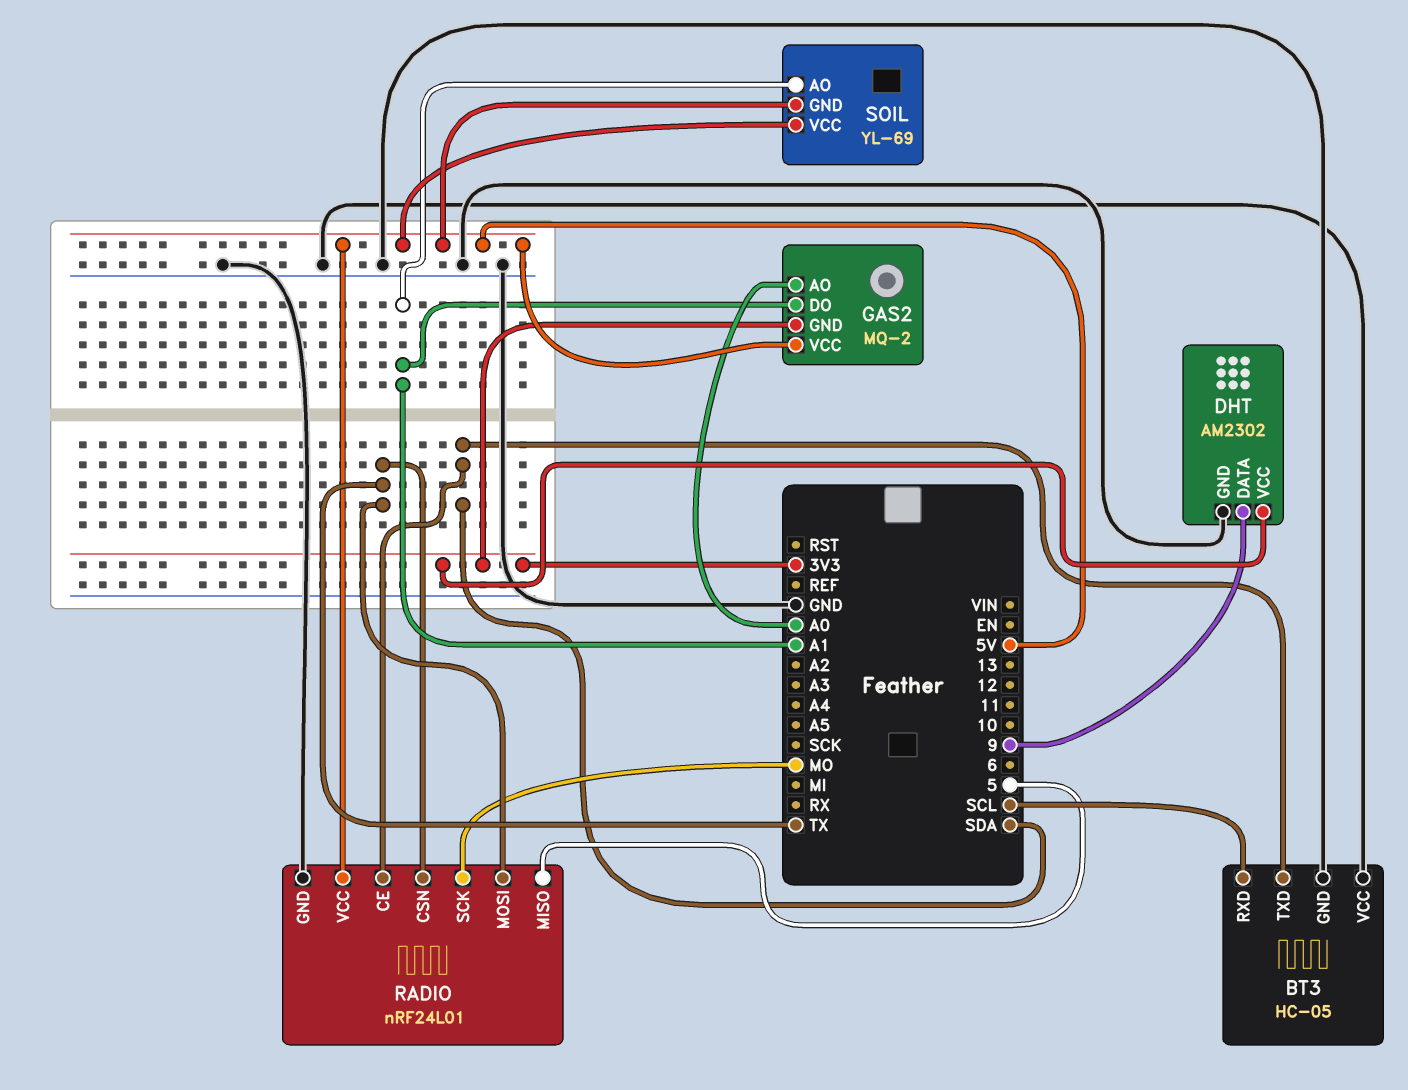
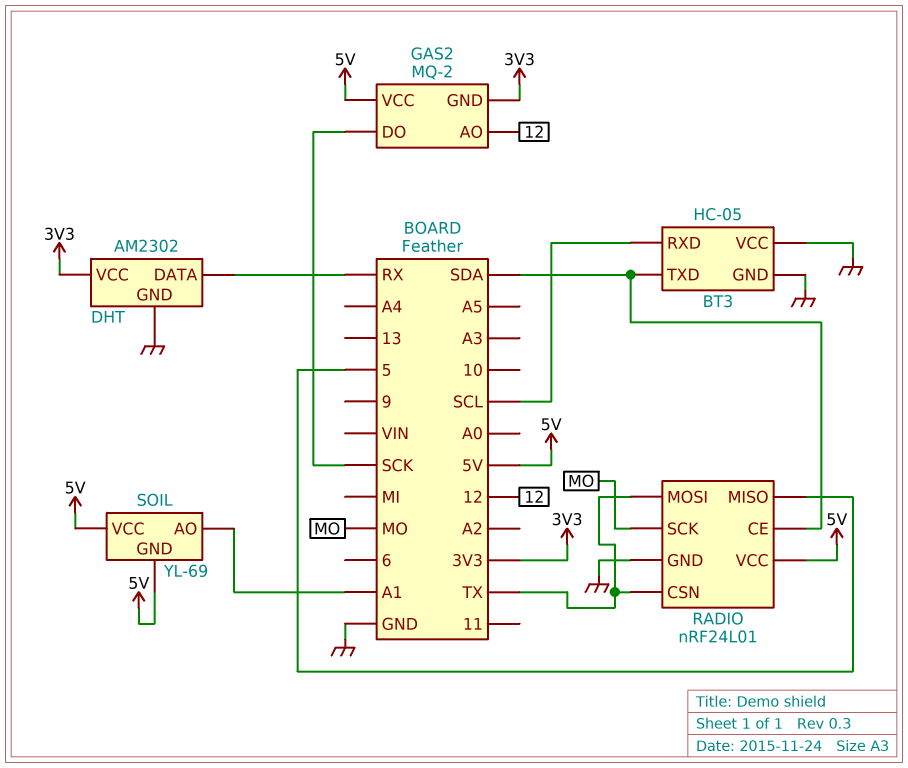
DHT pin DATA: 9 -> RX
GAS2 pin AO: A0 -> 12
GAS2 pin DO: A1 -> SCK

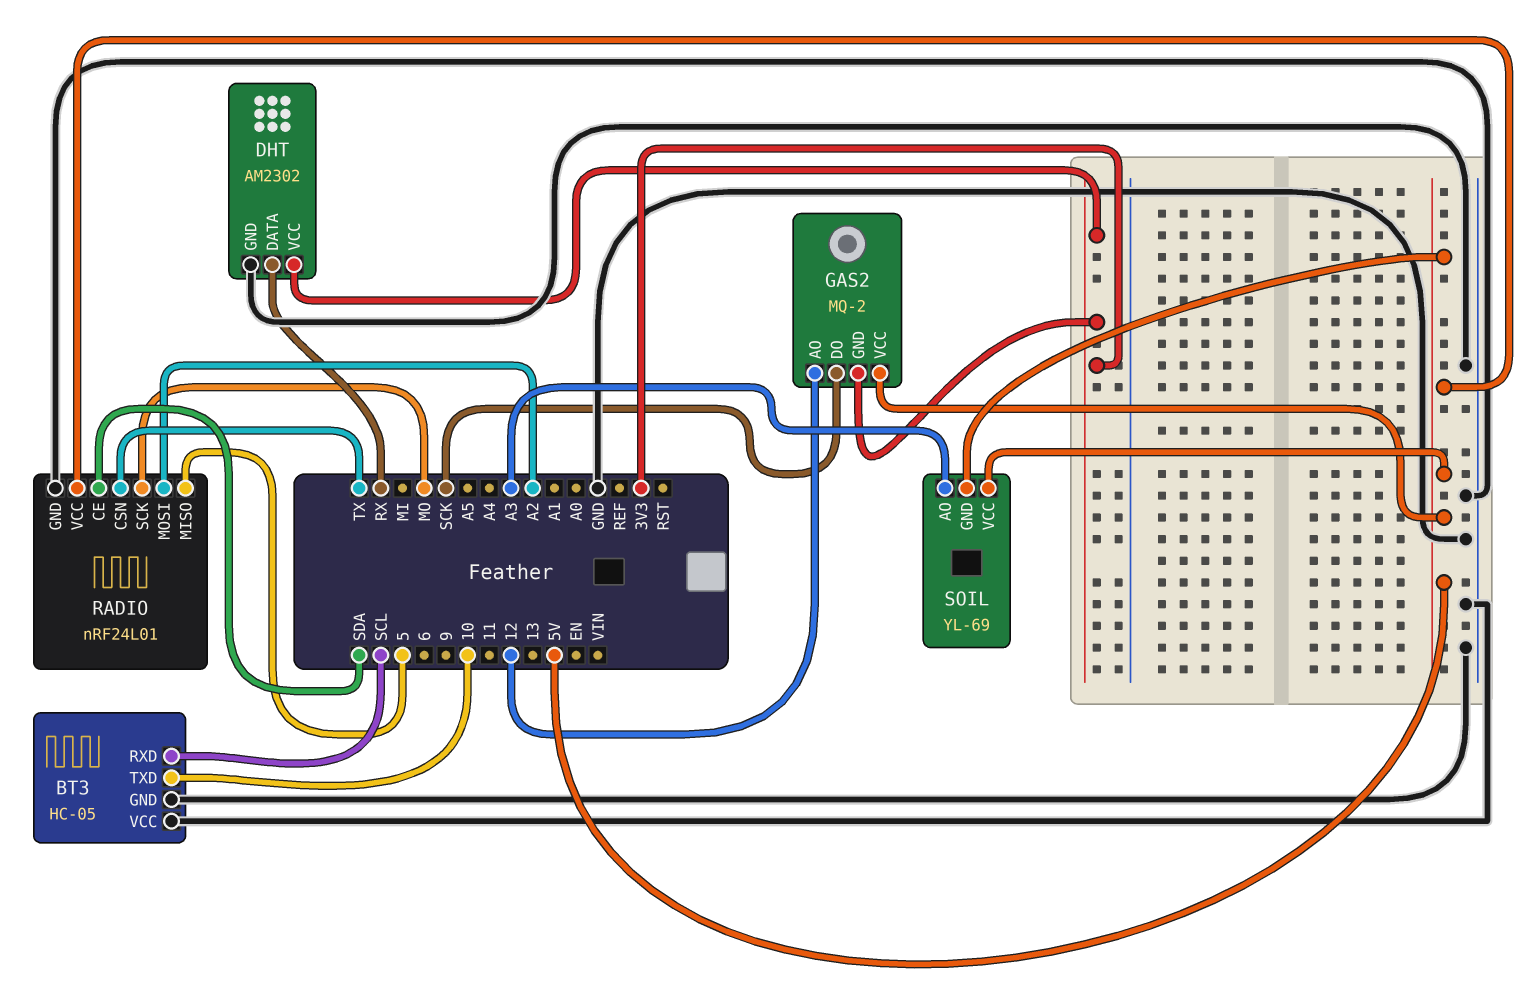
BT3 pin TXD: SDA -> 10
RADIO pin MOSI: TX -> A2
SOIL pin AO: A1 -> A3

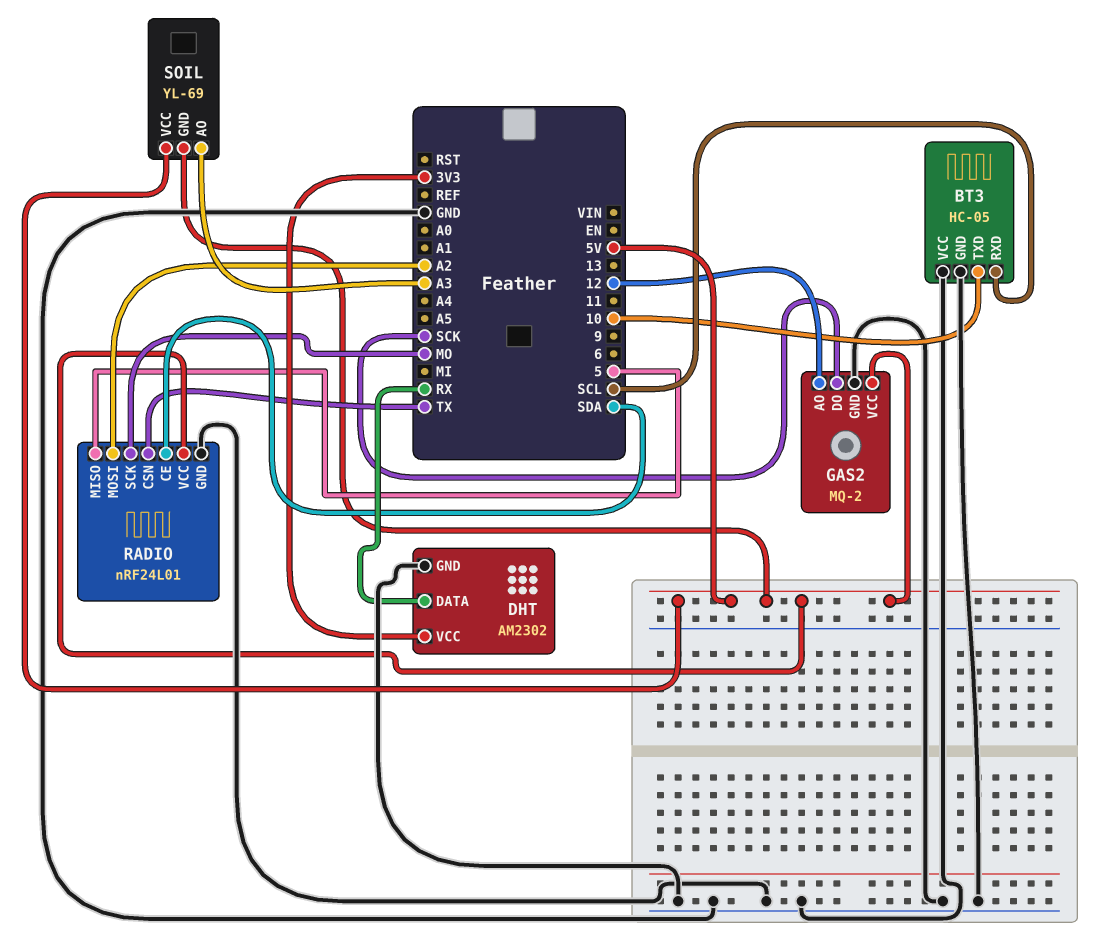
GAS2 pin GND: 3V3 -> GND

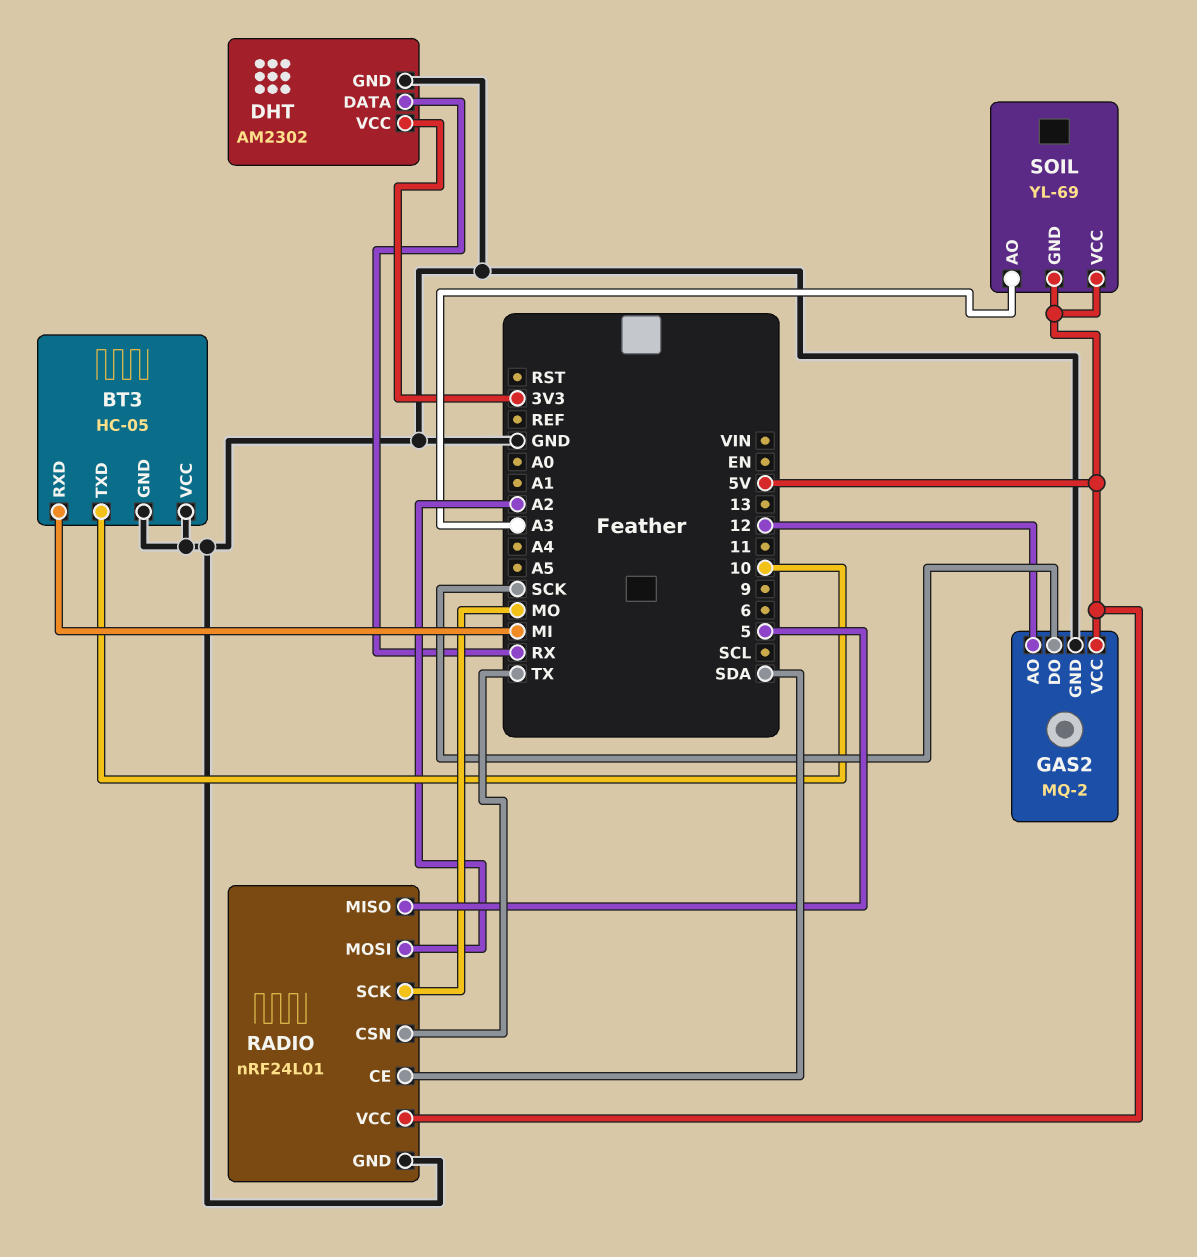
BT3 pin RXD: SCL -> MI

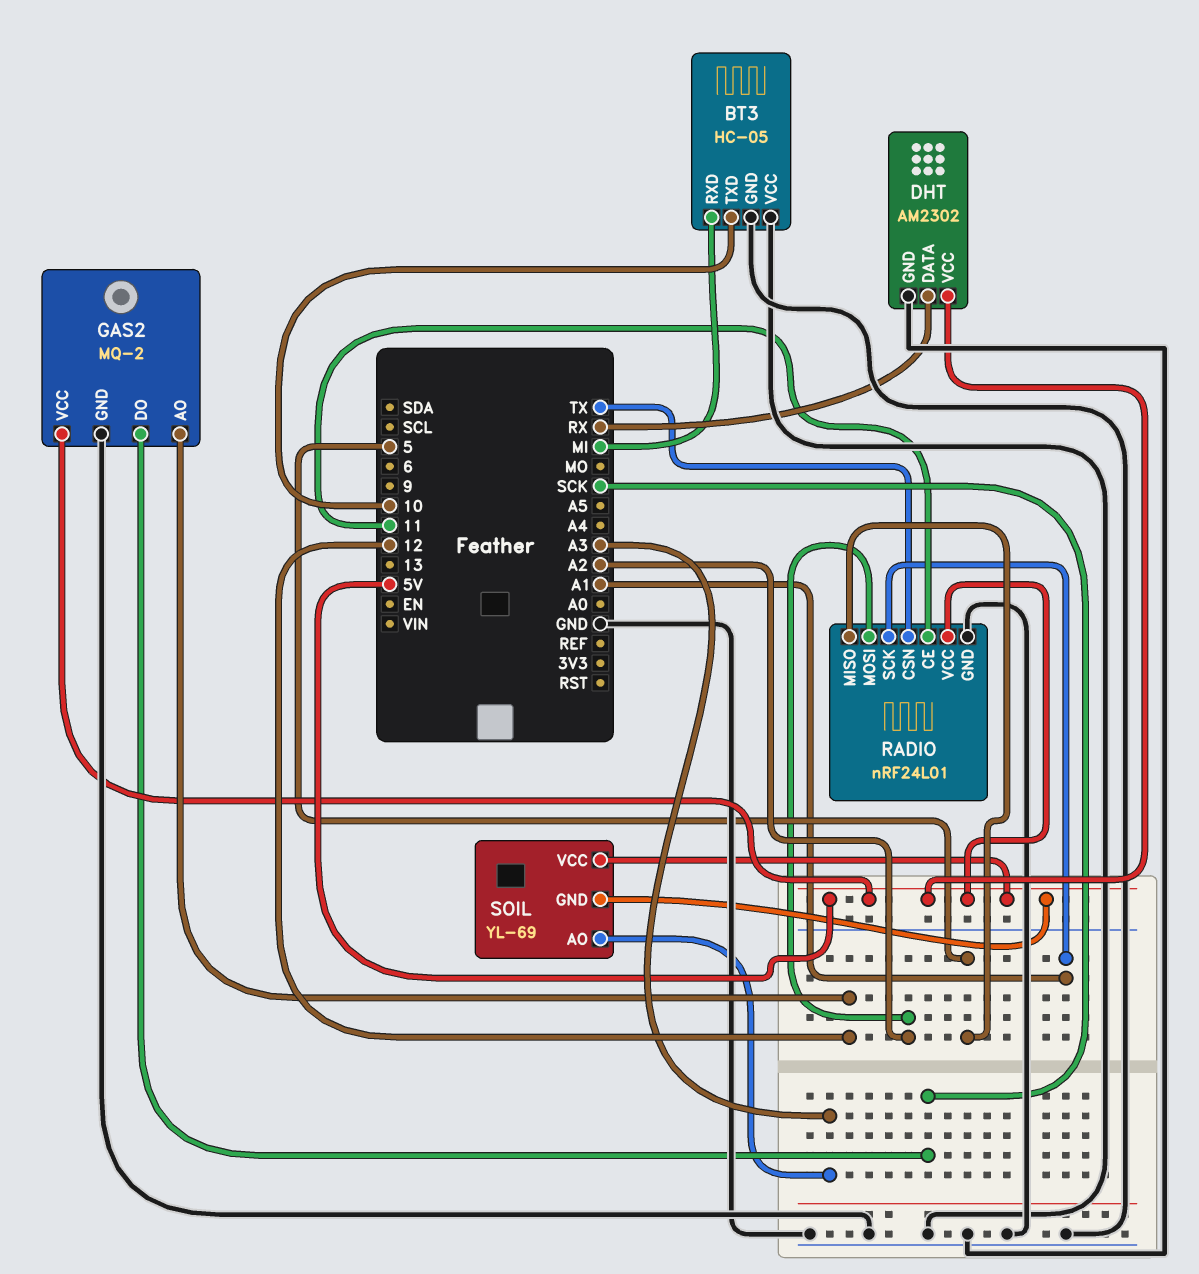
DHT pin VCC: 3V3 -> 5V
RADIO pin CE: SDA -> 11
RADIO pin SCK: MO -> A1

